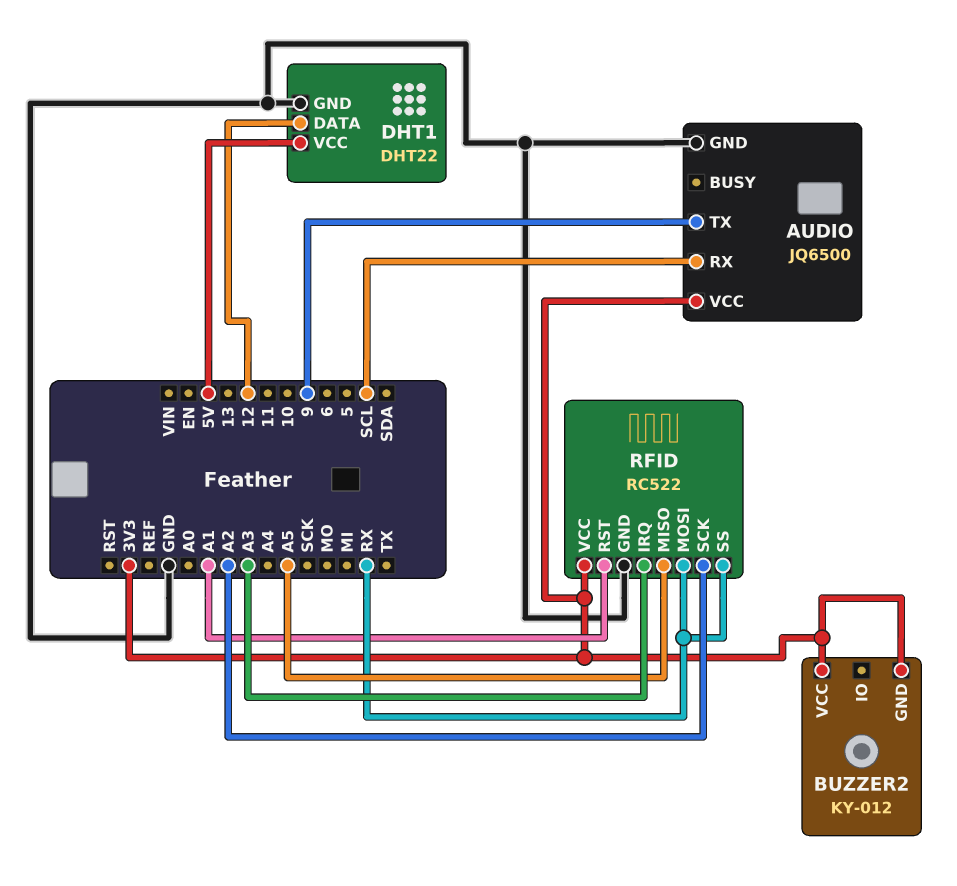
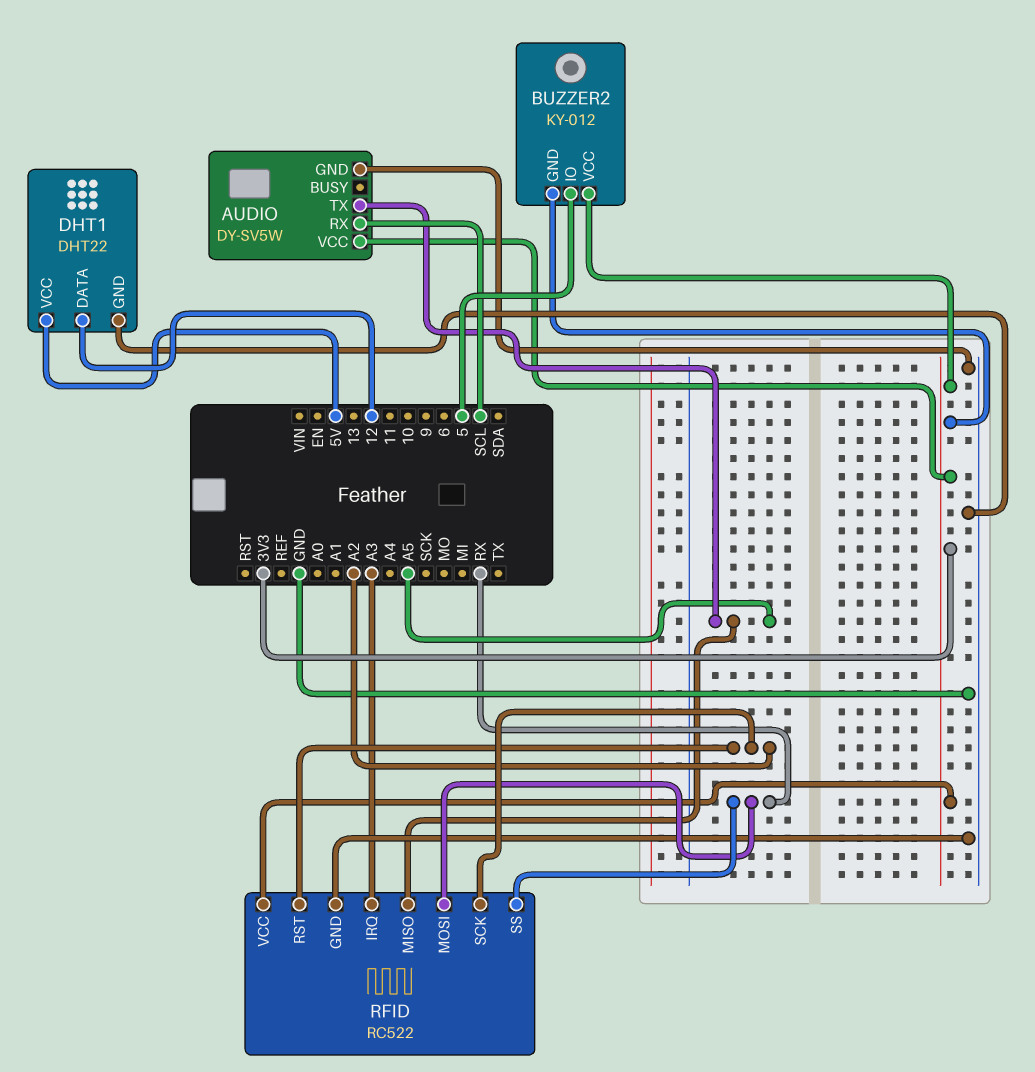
AUDIO: JQ6500 -> DY-SV5W
AUDIO pin TX: 9 -> A5
BUZZER2 pin IO: none -> 5
RFID pin RST: A1 -> A2

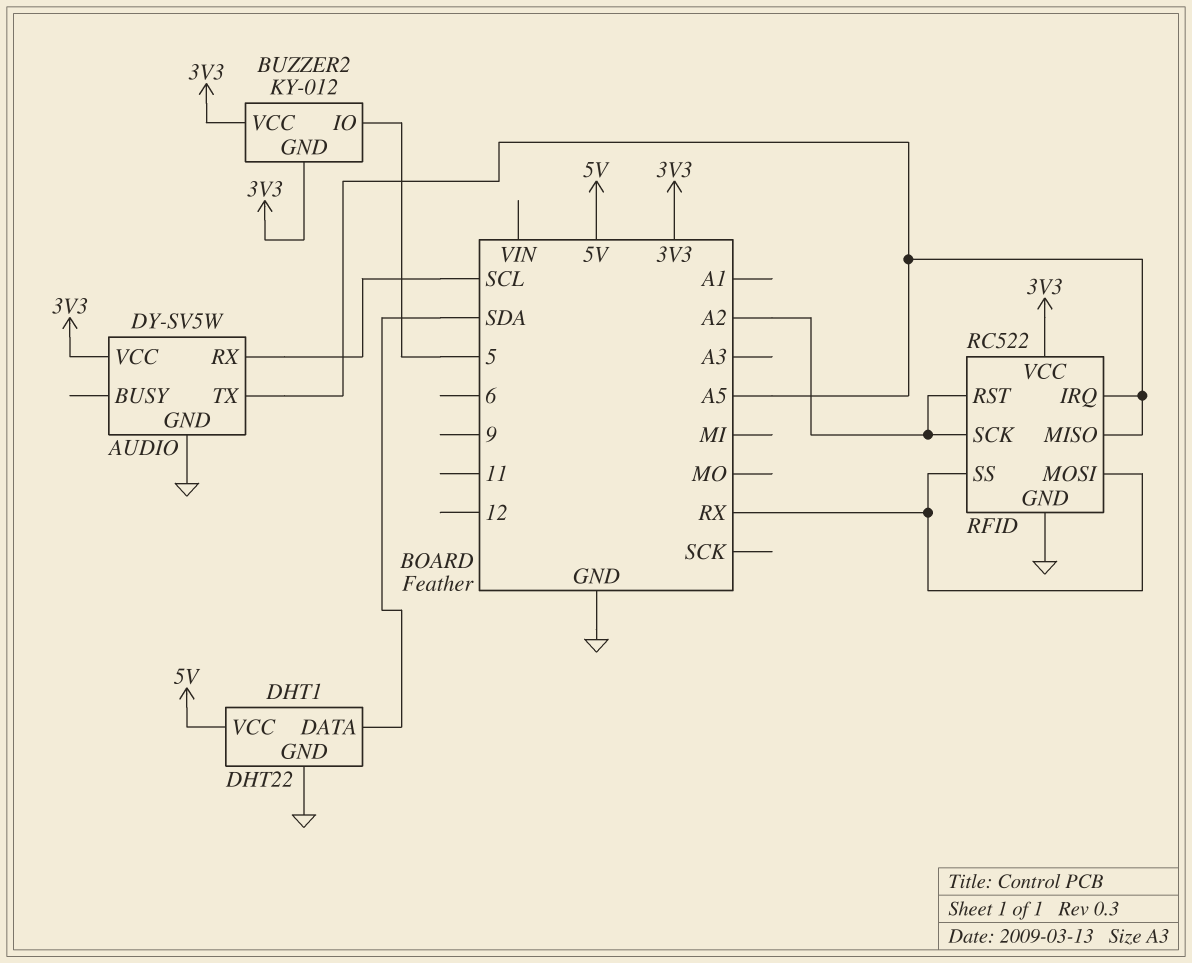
DHT1 pin DATA: 12 -> SDA
RFID pin IRQ: A3 -> A5

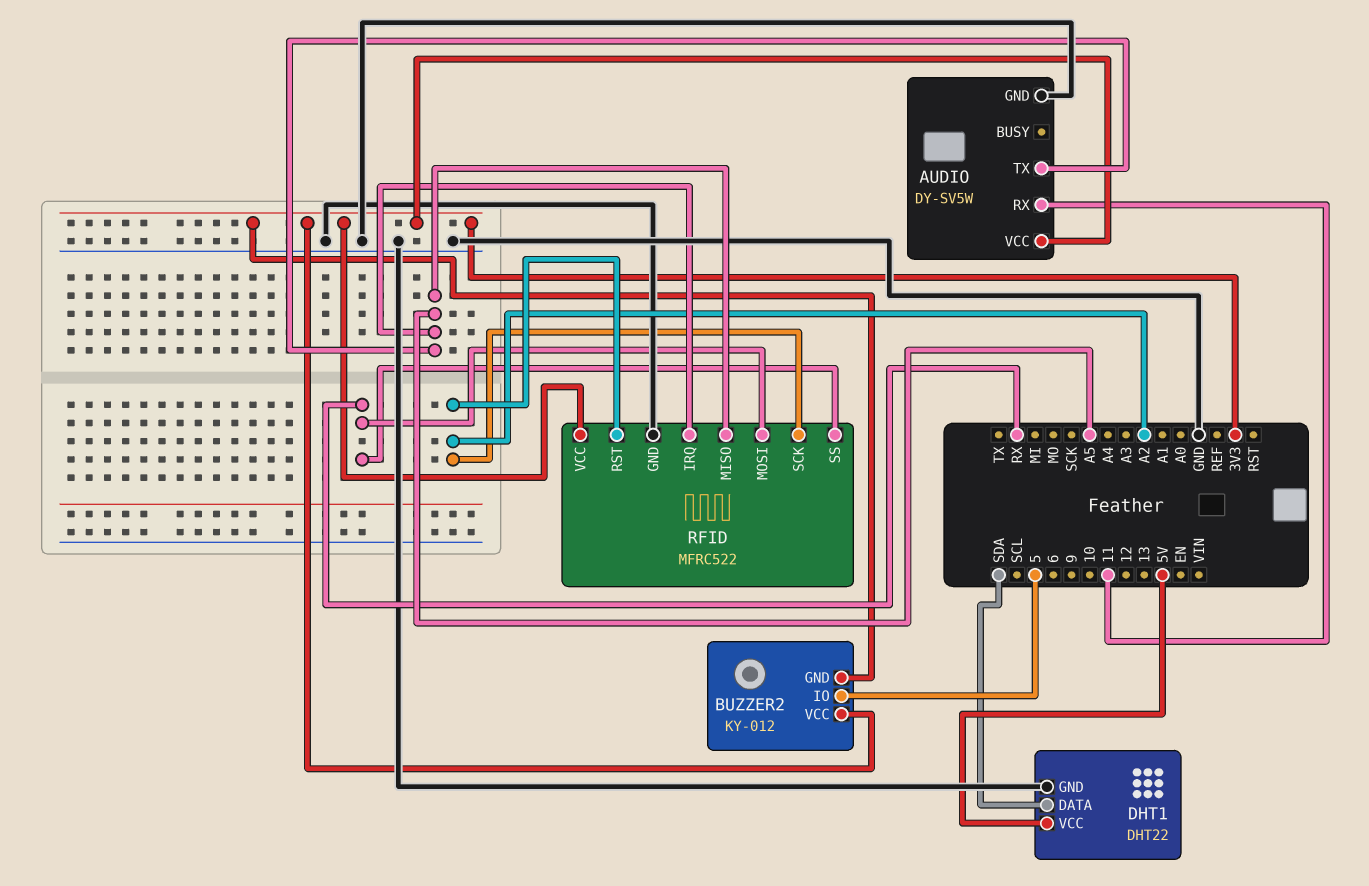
AUDIO pin RX: SCL -> 11
RFID: RC522 -> MFRC522

